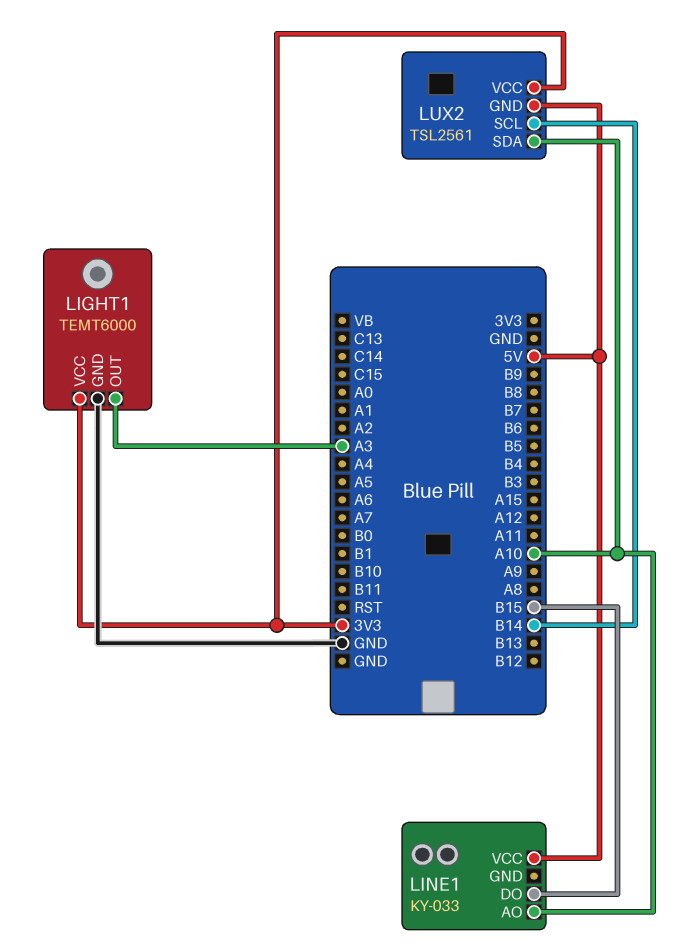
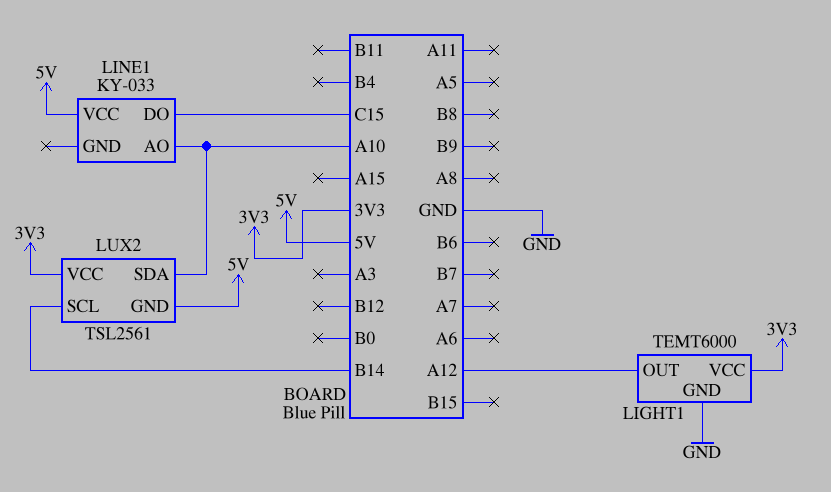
LIGHT1 pin OUT: A3 -> A12
LINE1 pin DO: B15 -> C15

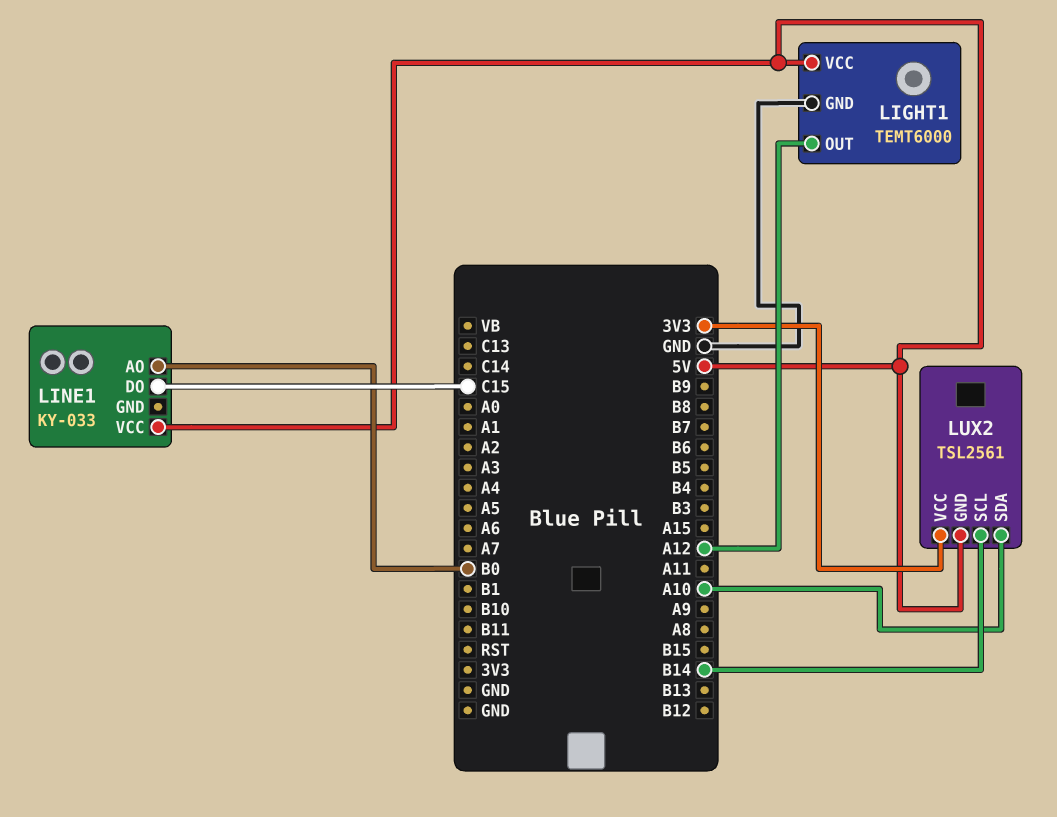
LIGHT1 pin VCC: 3V3 -> 5V
LINE1 pin AO: A10 -> B0

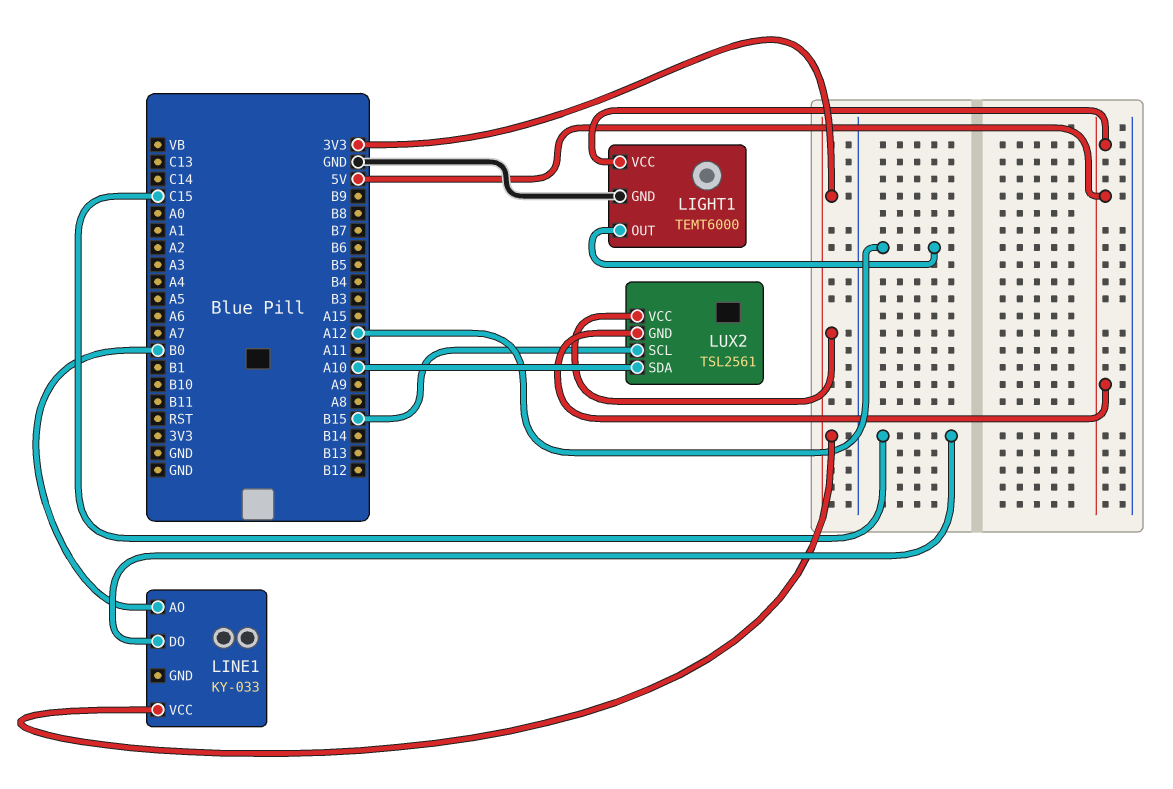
LINE1 pin VCC: 5V -> 3V3
LUX2 pin SCL: B14 -> B15

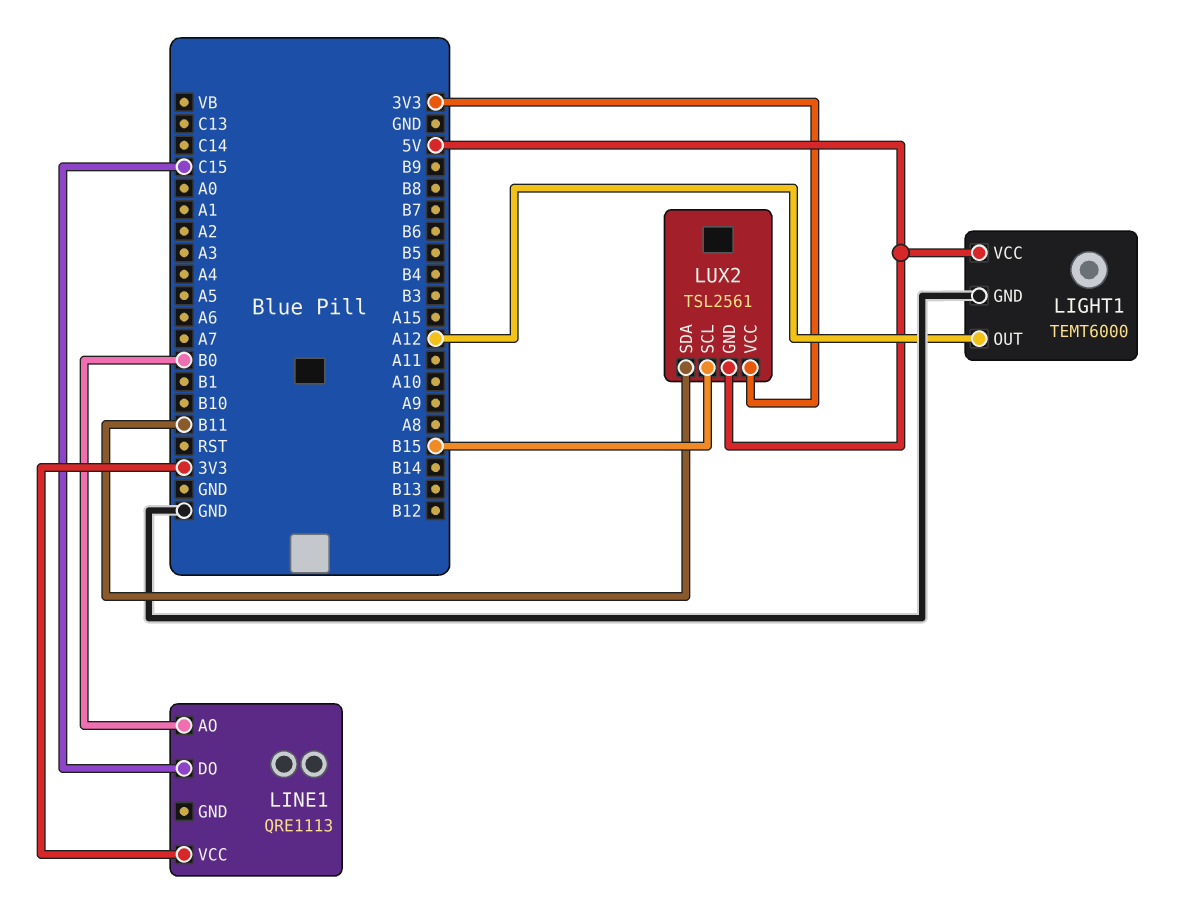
LINE1: KY-033 -> QRE1113
LUX2 pin SDA: A10 -> B11

